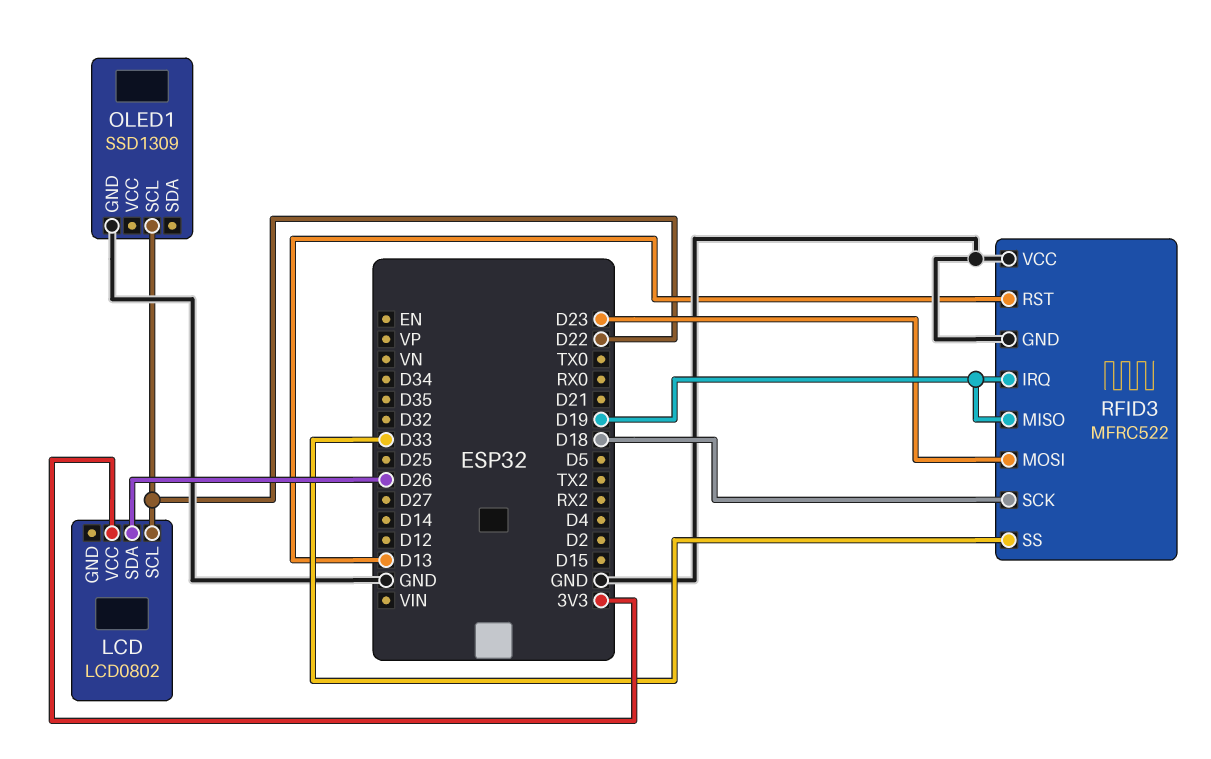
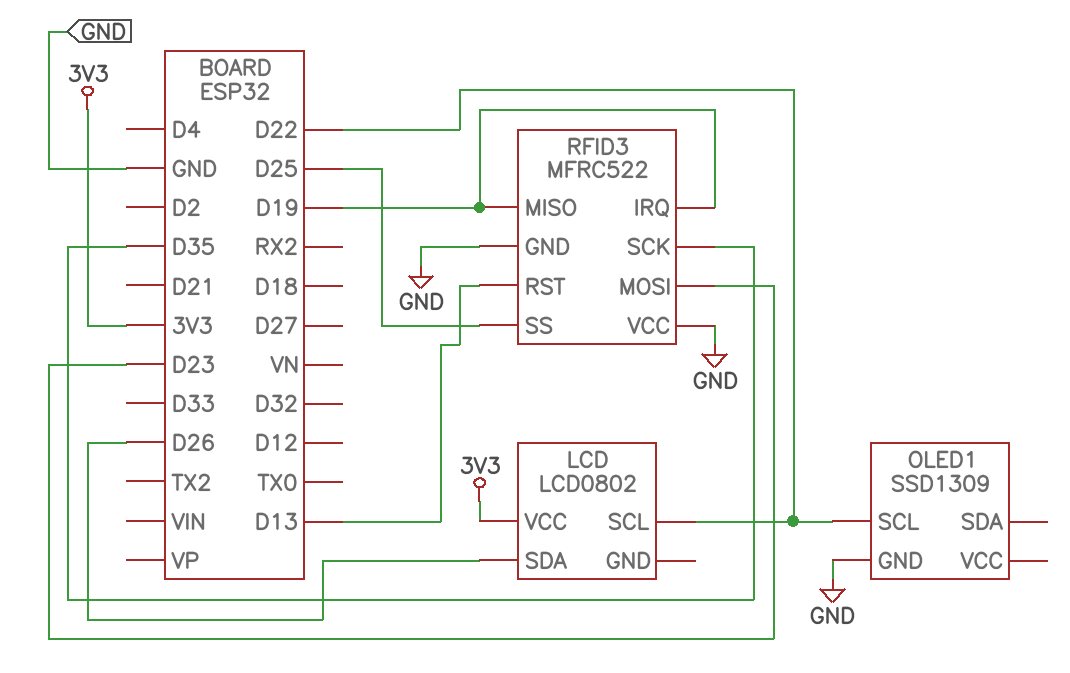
RFID3 pin SCK: D18 -> D35
RFID3 pin SS: D33 -> D25

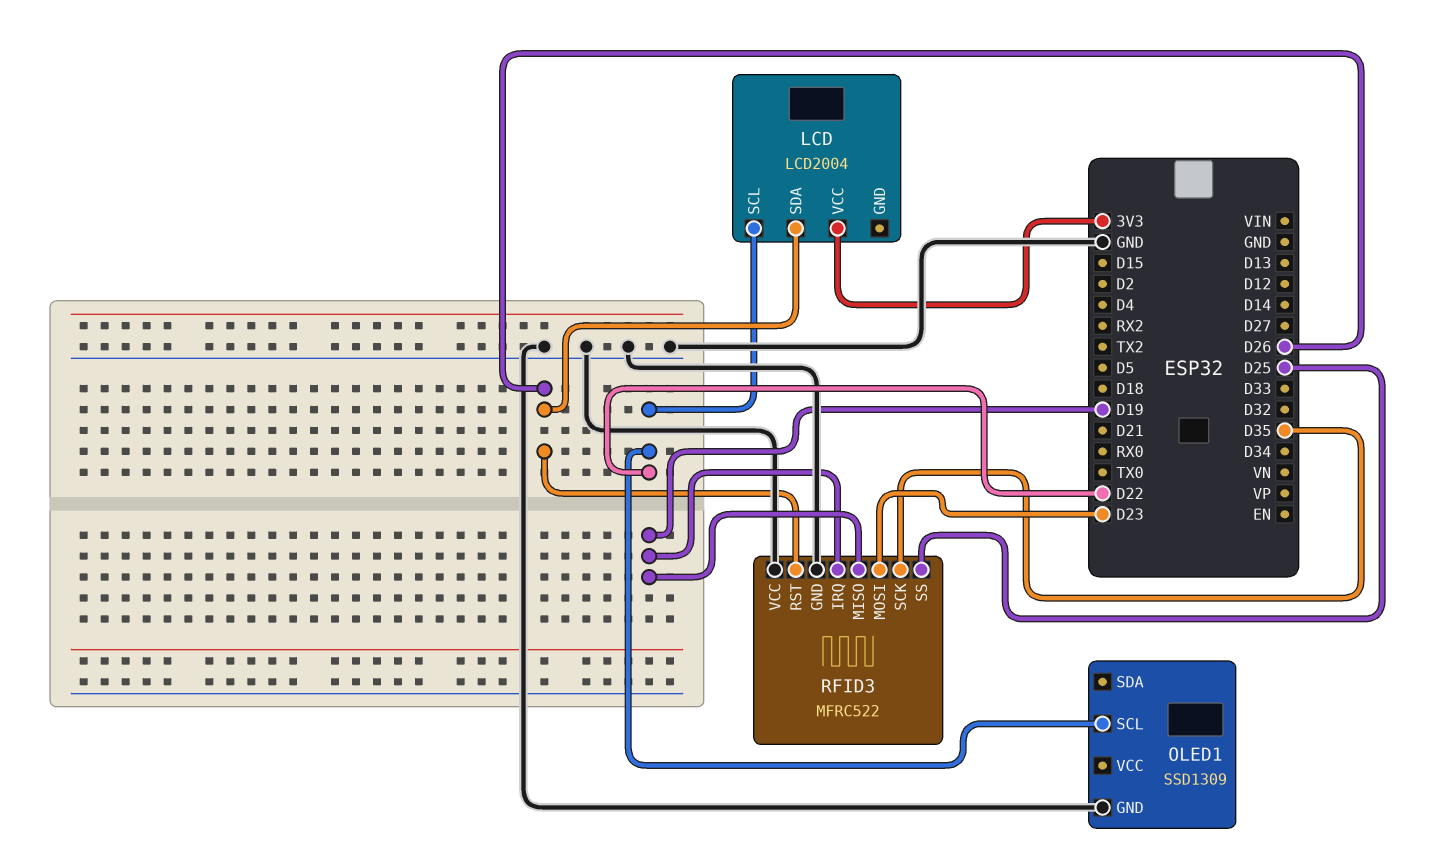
LCD: LCD0802 -> LCD2004
RFID3 pin RST: D13 -> D26

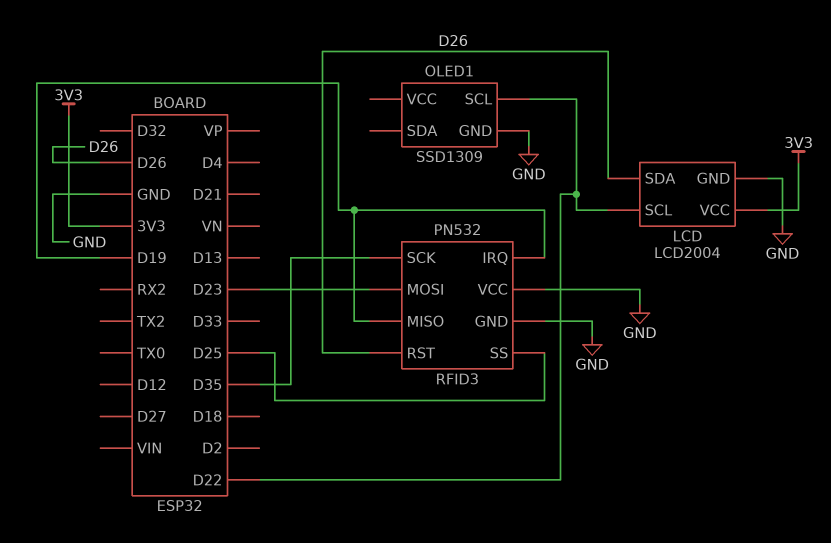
LCD pin GND: none -> GND
RFID3: MFRC522 -> PN532

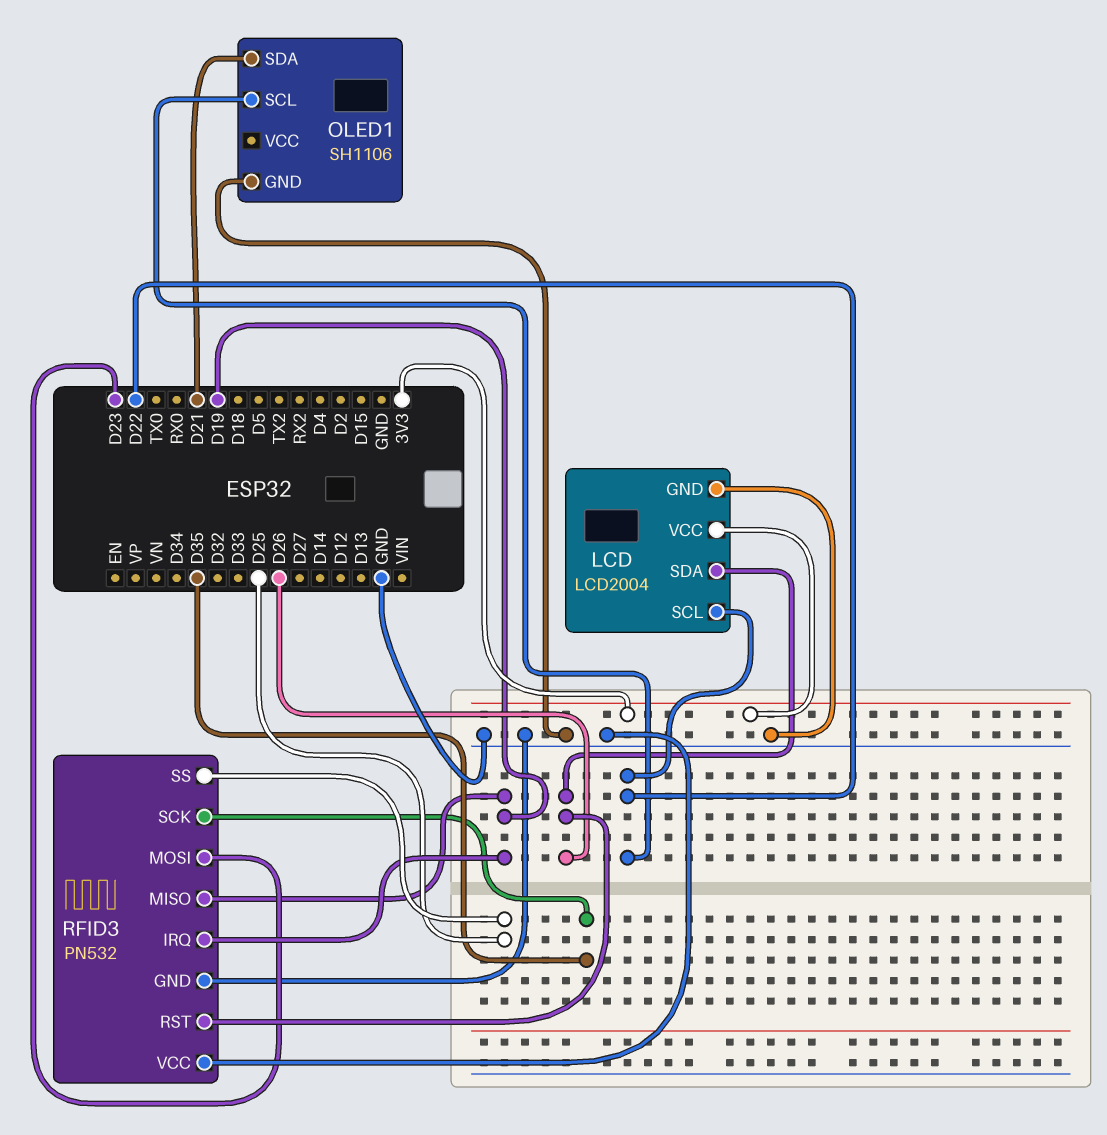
OLED1: SSD1309 -> SH1106
OLED1 pin SDA: none -> D21

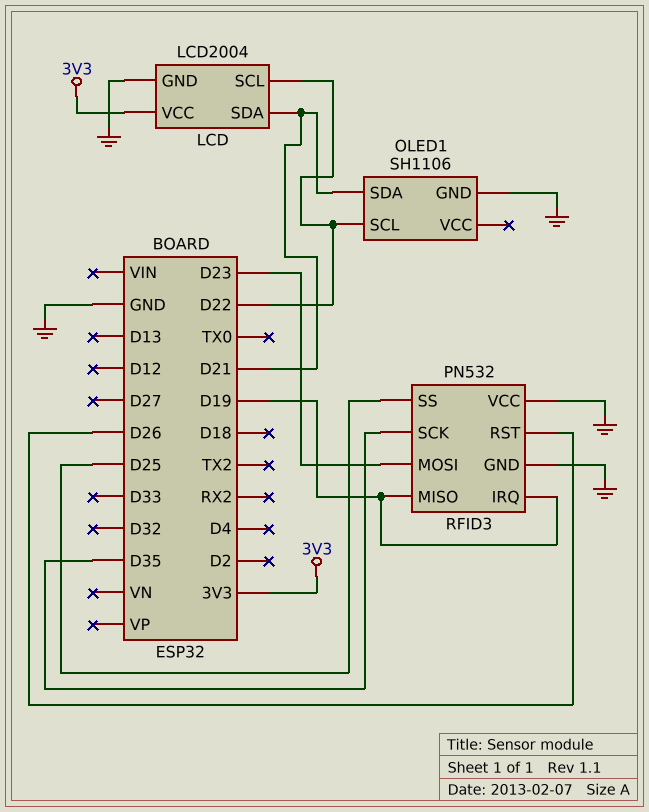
LCD pin SDA: D26 -> D21

